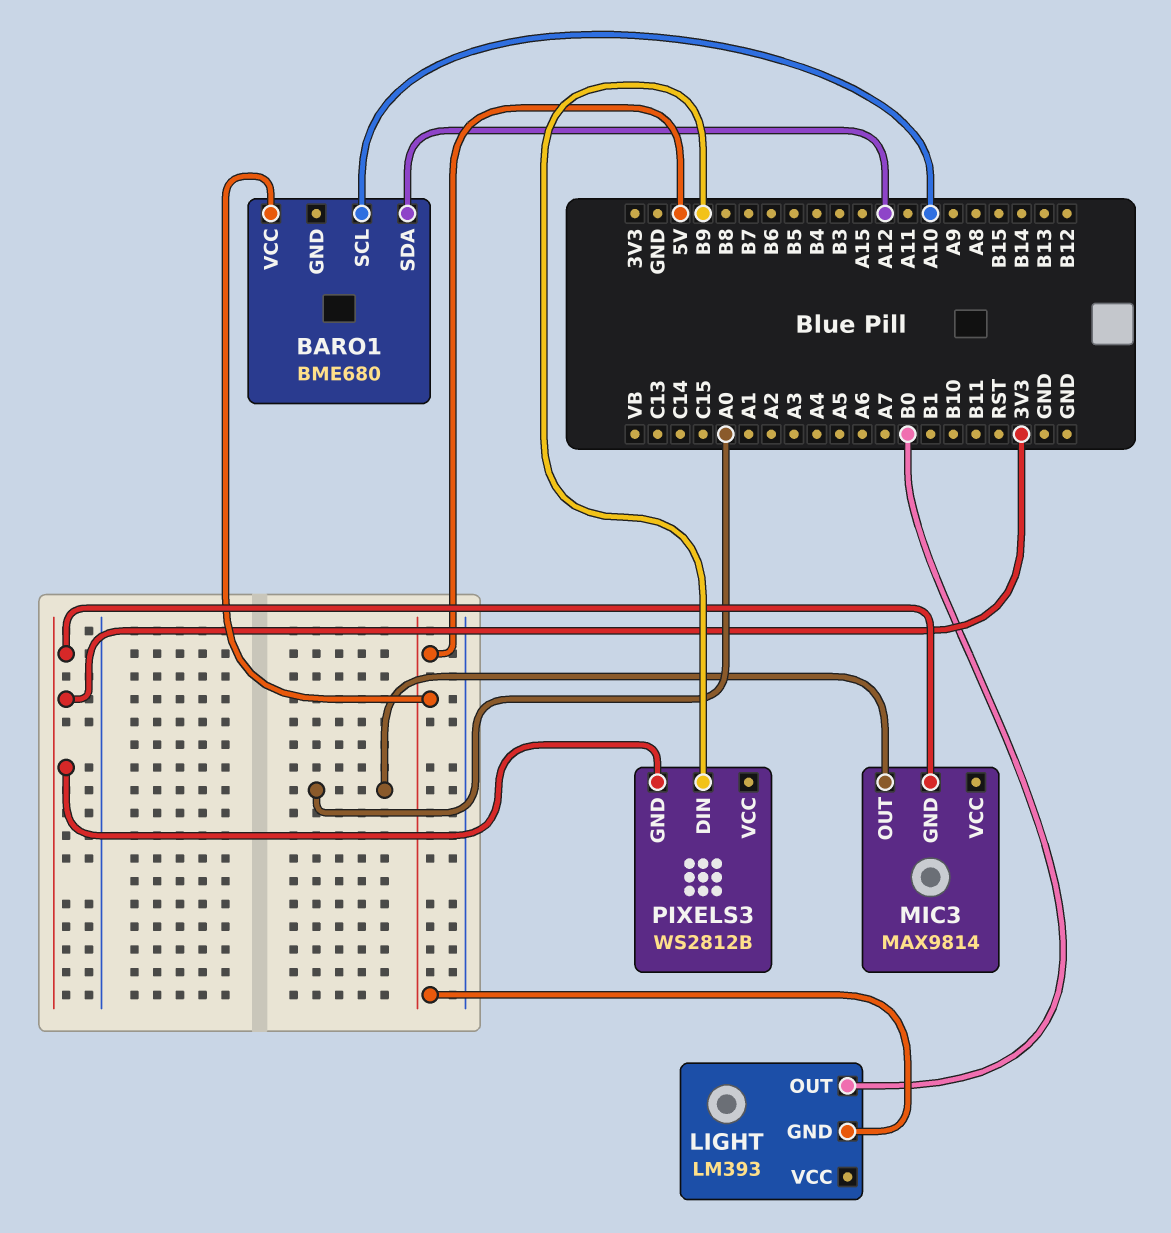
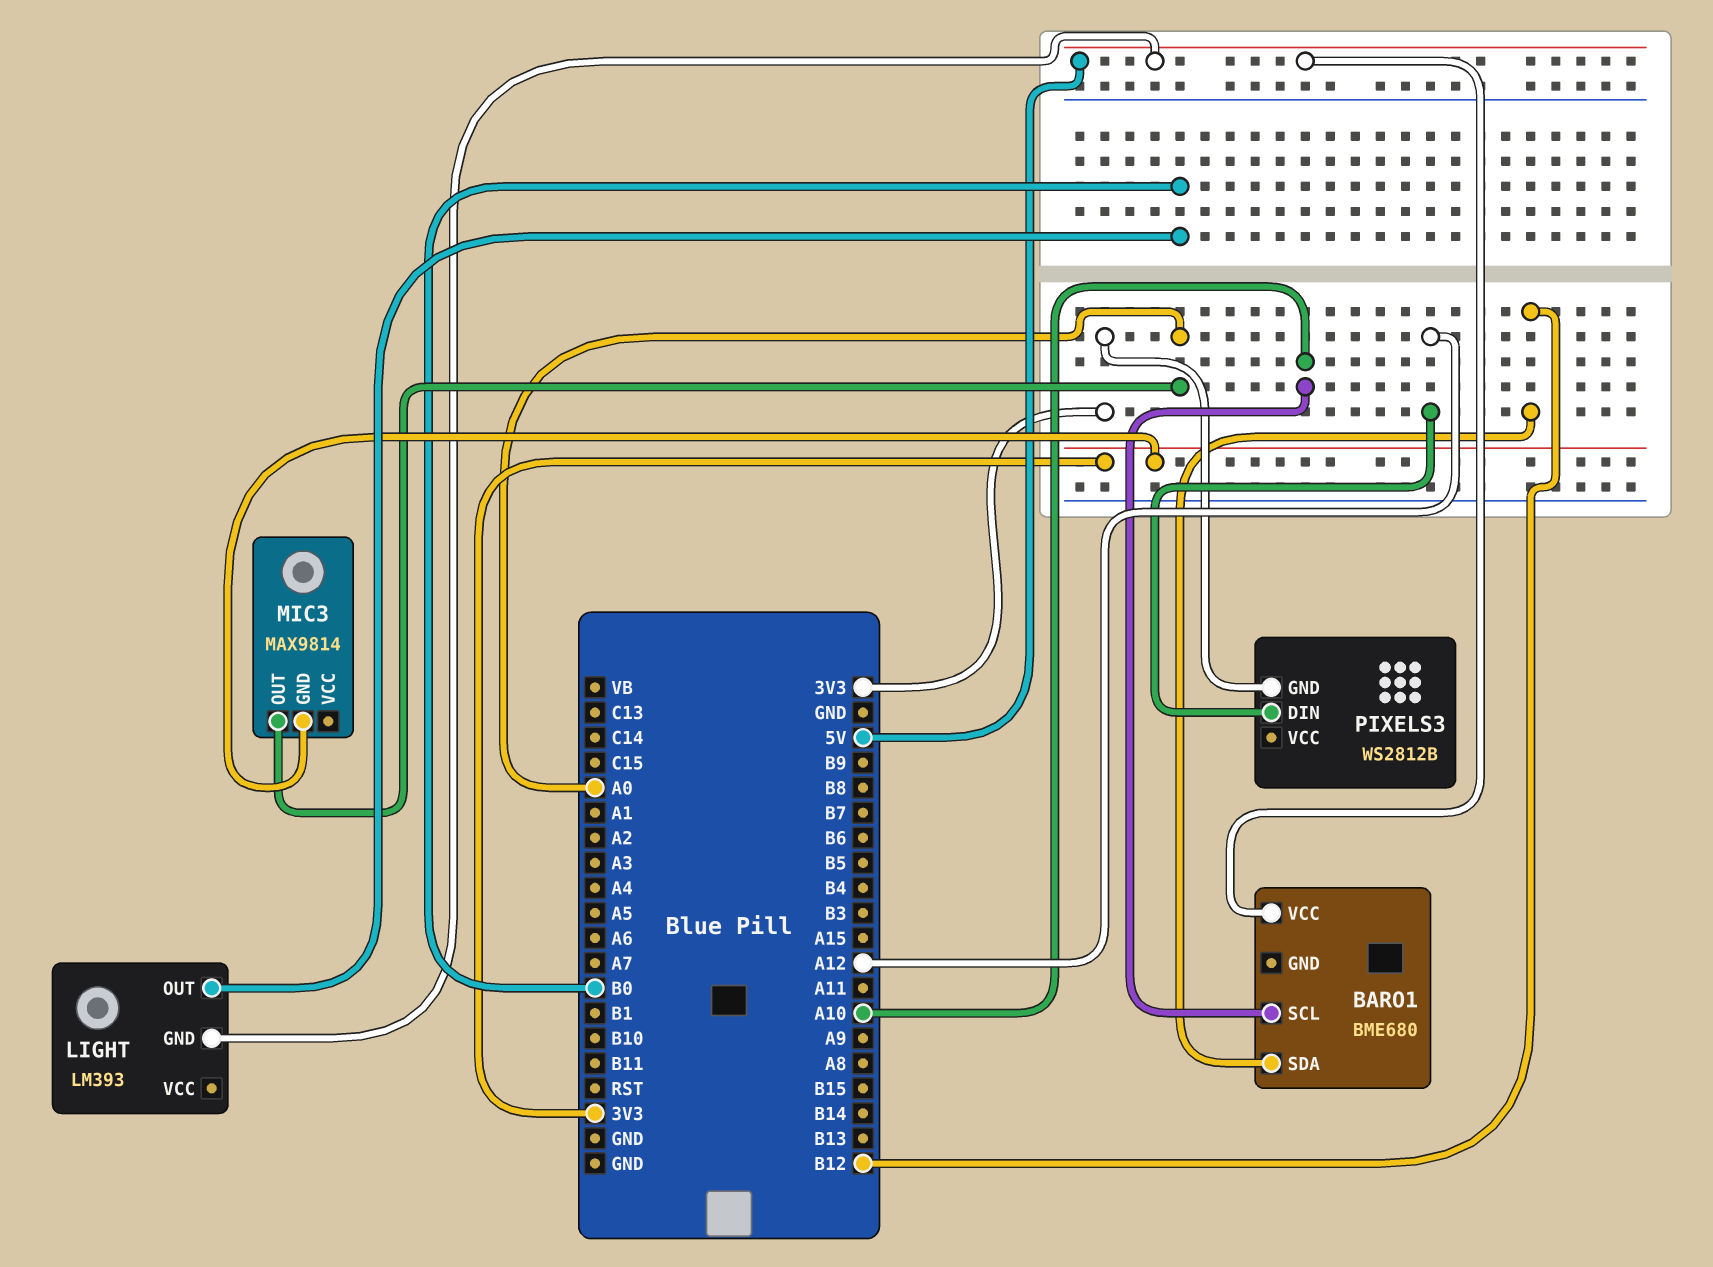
BARO1 pin SDA: A12 -> B12
PIXELS3 pin DIN: B9 -> A12

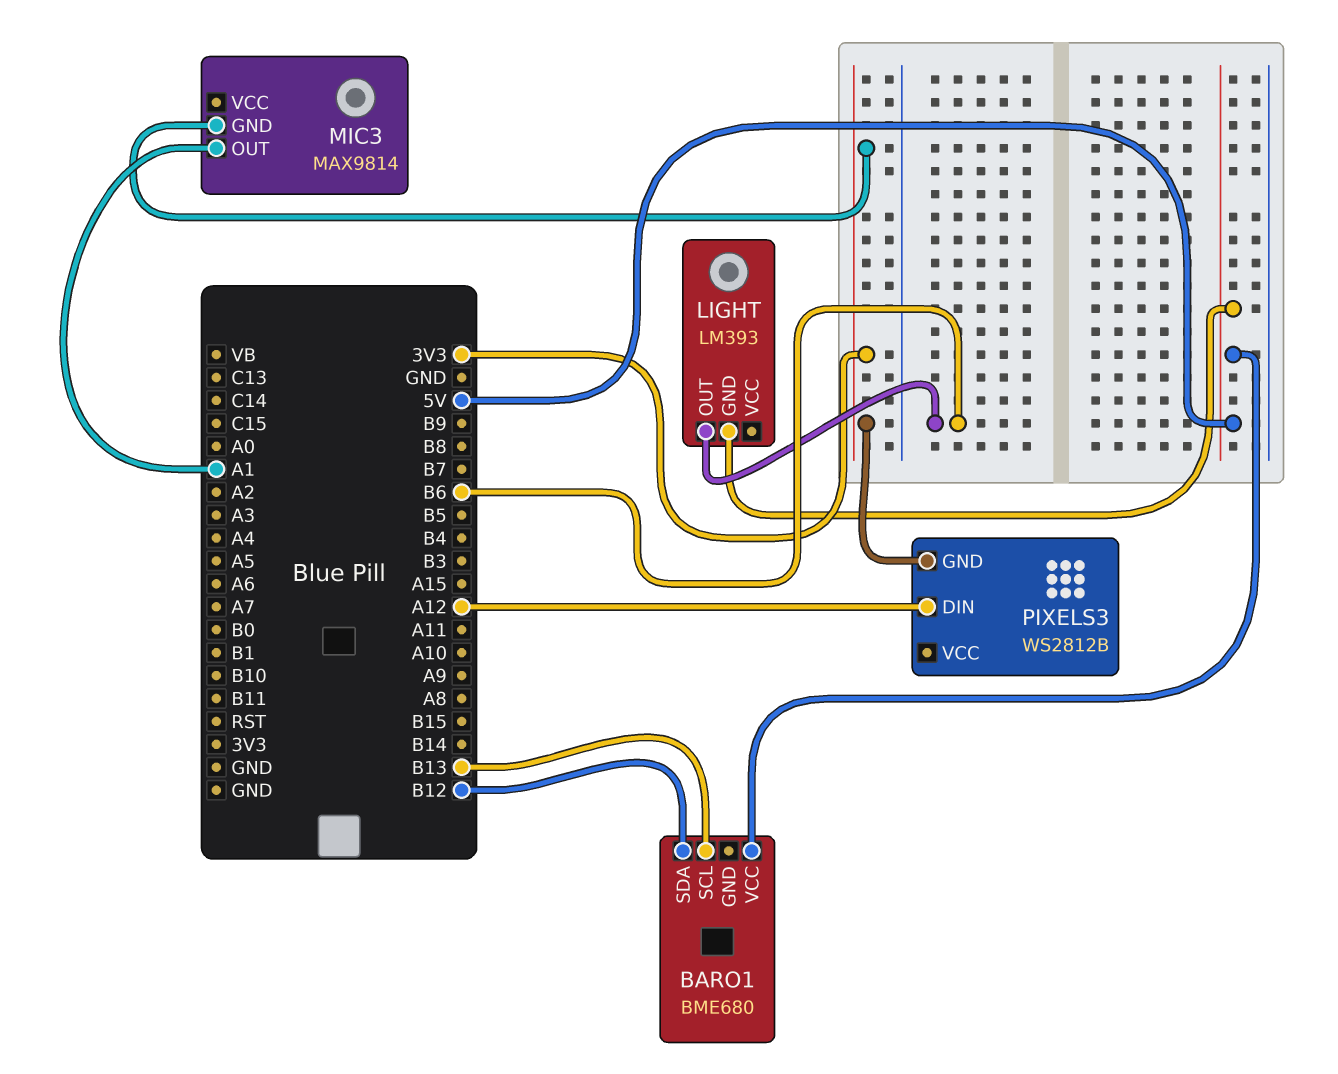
BARO1 pin SCL: A10 -> B13
LIGHT pin OUT: B0 -> B6
MIC3 pin OUT: A0 -> A1

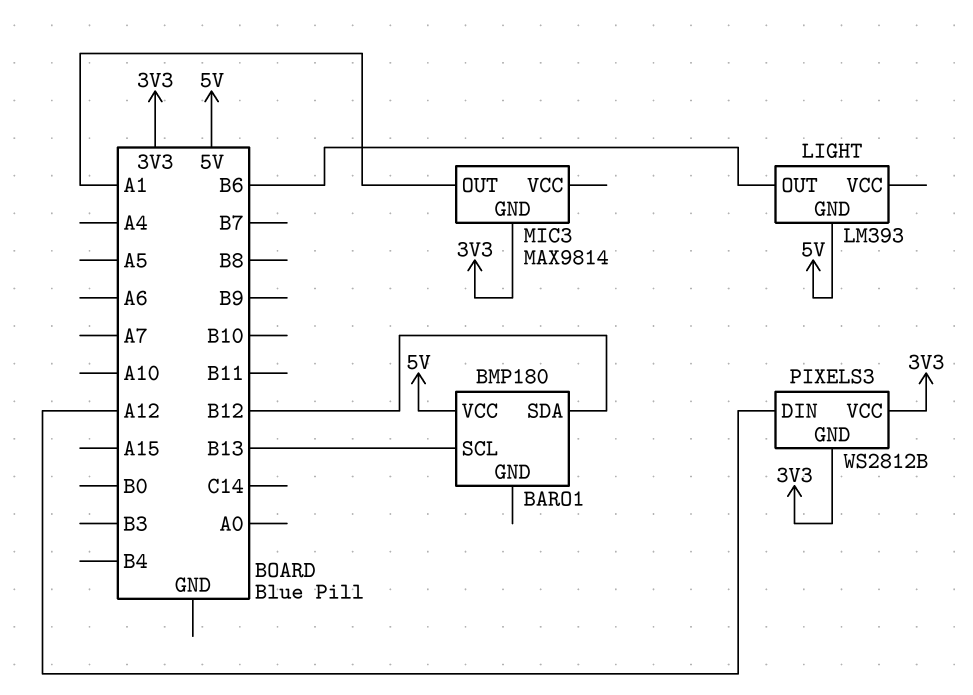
BARO1: BME680 -> BMP180
PIXELS3 pin VCC: none -> 3V3

